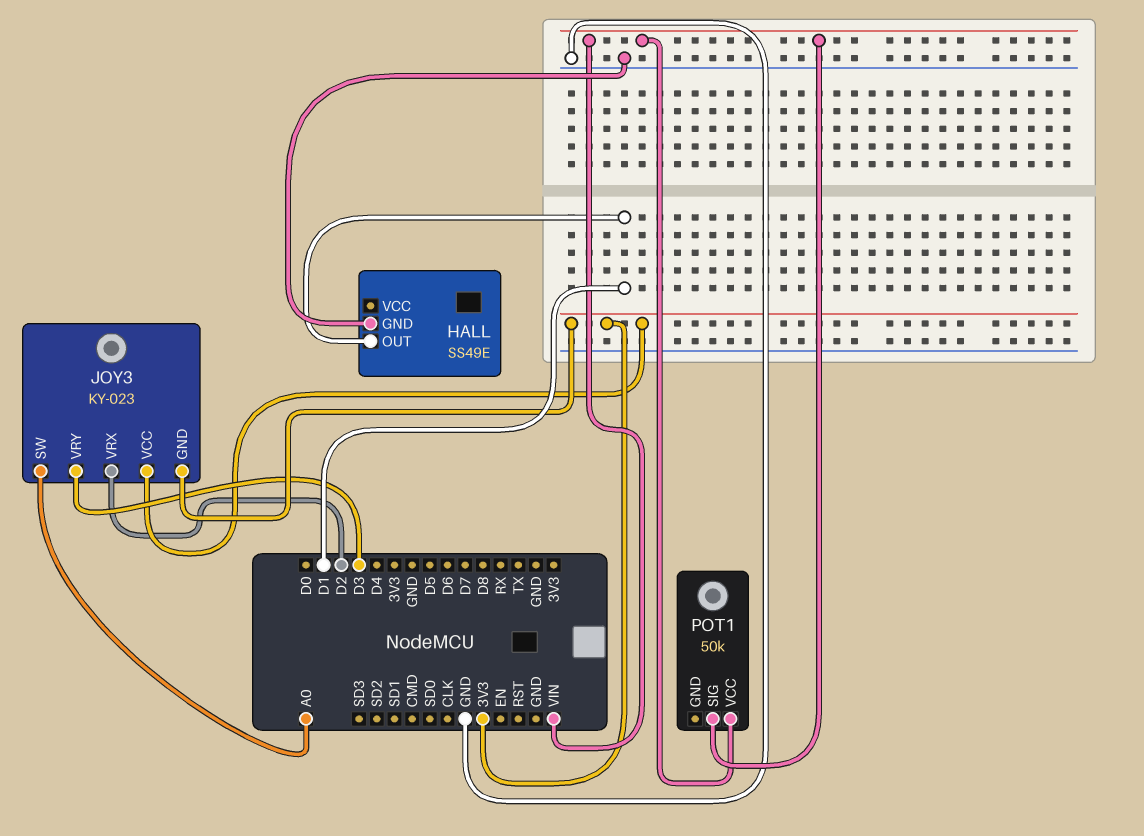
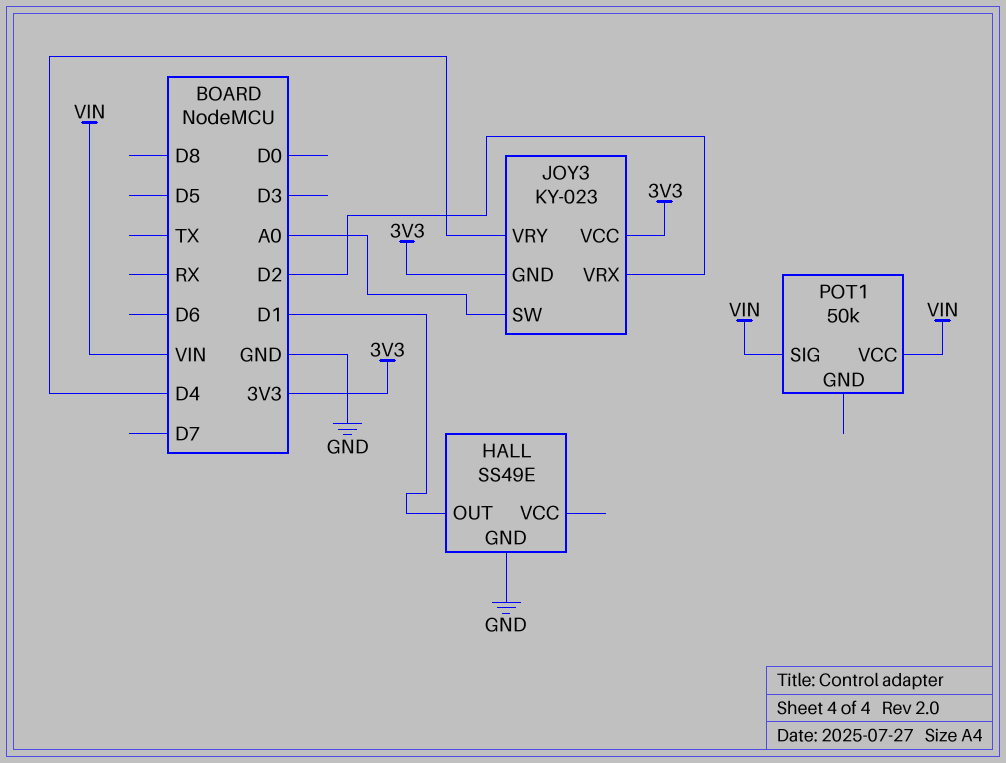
JOY3 pin VRY: D3 -> D4

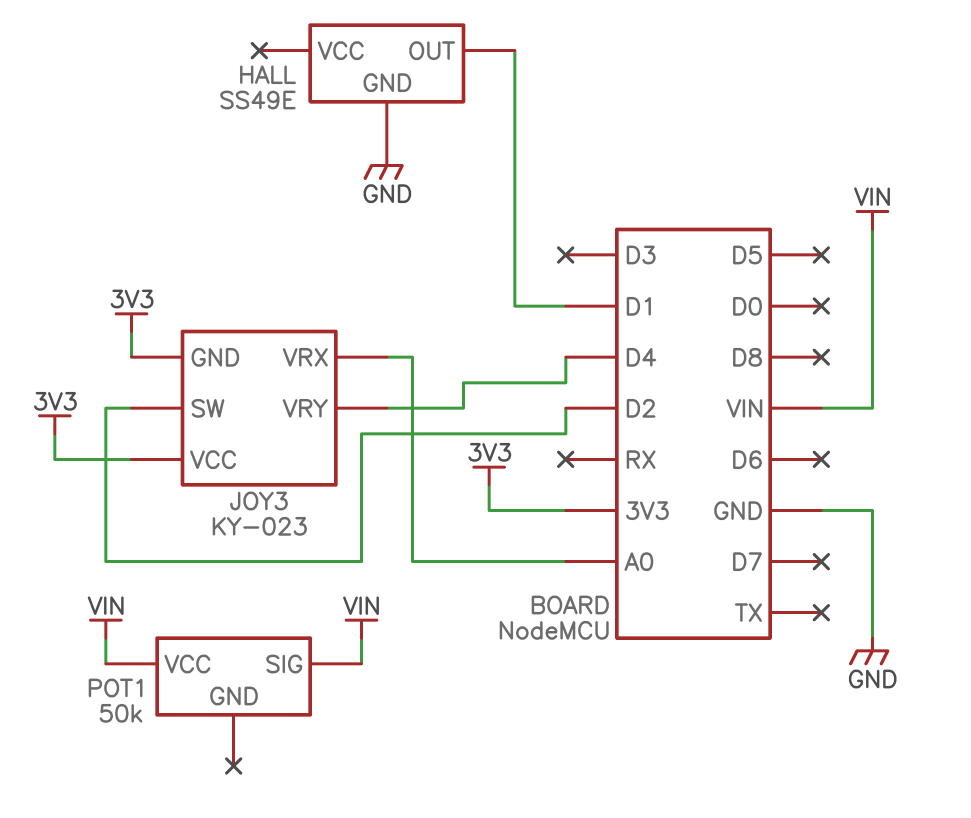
JOY3 pin SW: A0 -> D2
JOY3 pin VRX: D2 -> A0

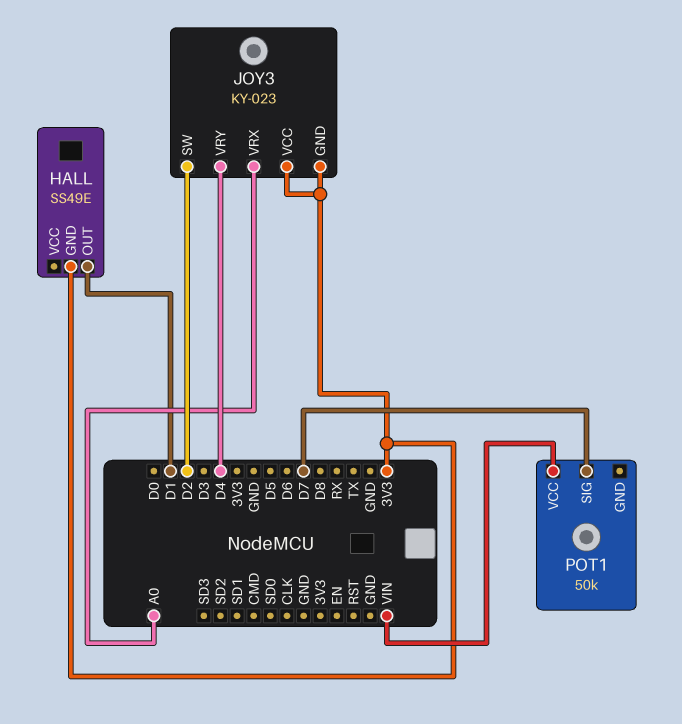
HALL pin GND: GND -> 3V3
POT1 pin SIG: VIN -> D7

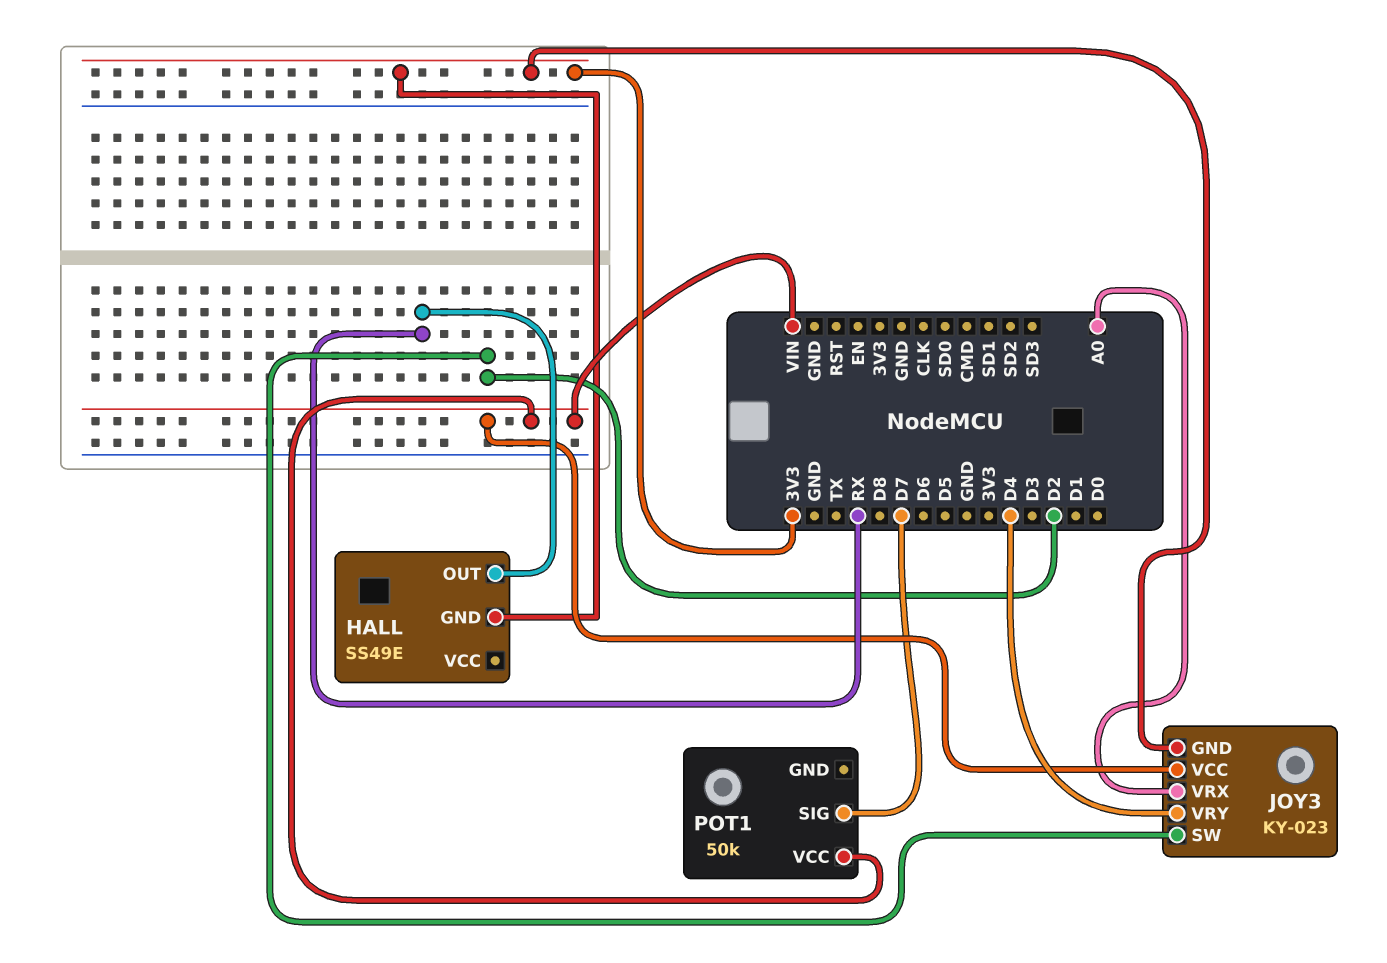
HALL pin OUT: D1 -> RX
JOY3 pin VCC: 3V3 -> VIN

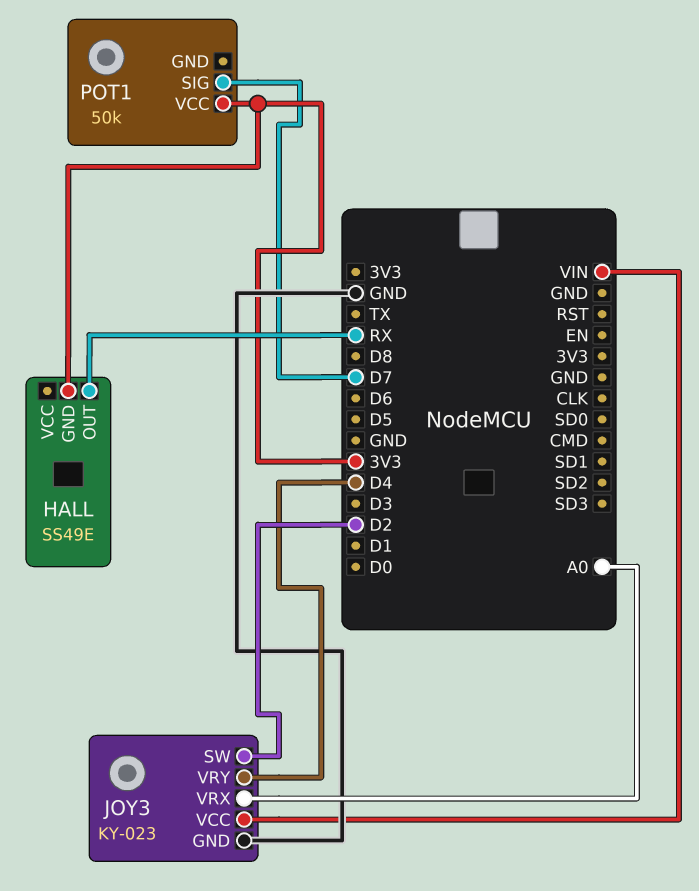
JOY3 pin GND: 3V3 -> GND
POT1 pin VCC: VIN -> 3V3

